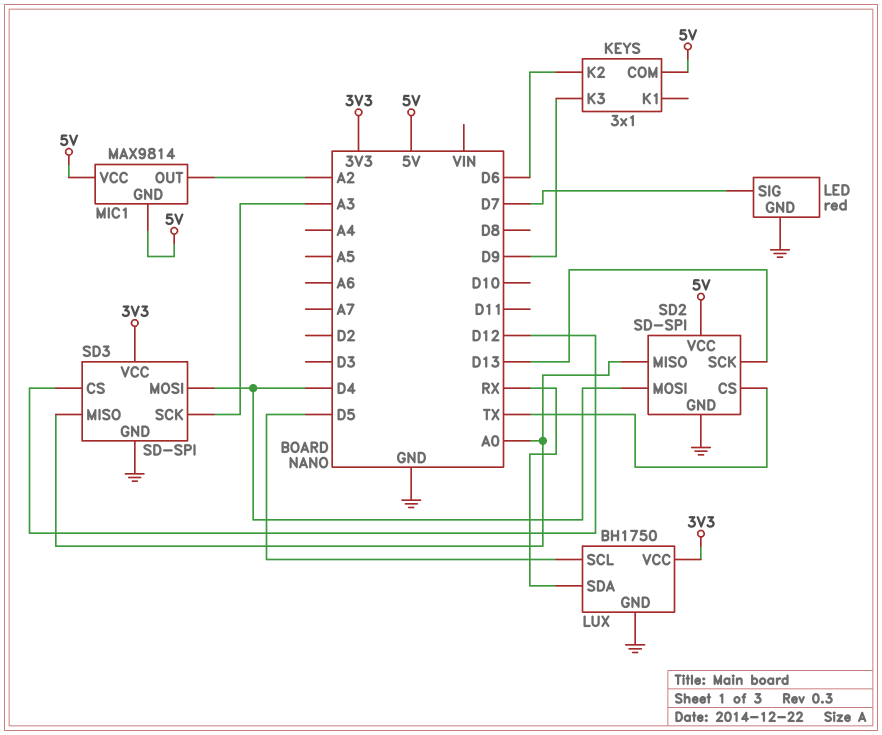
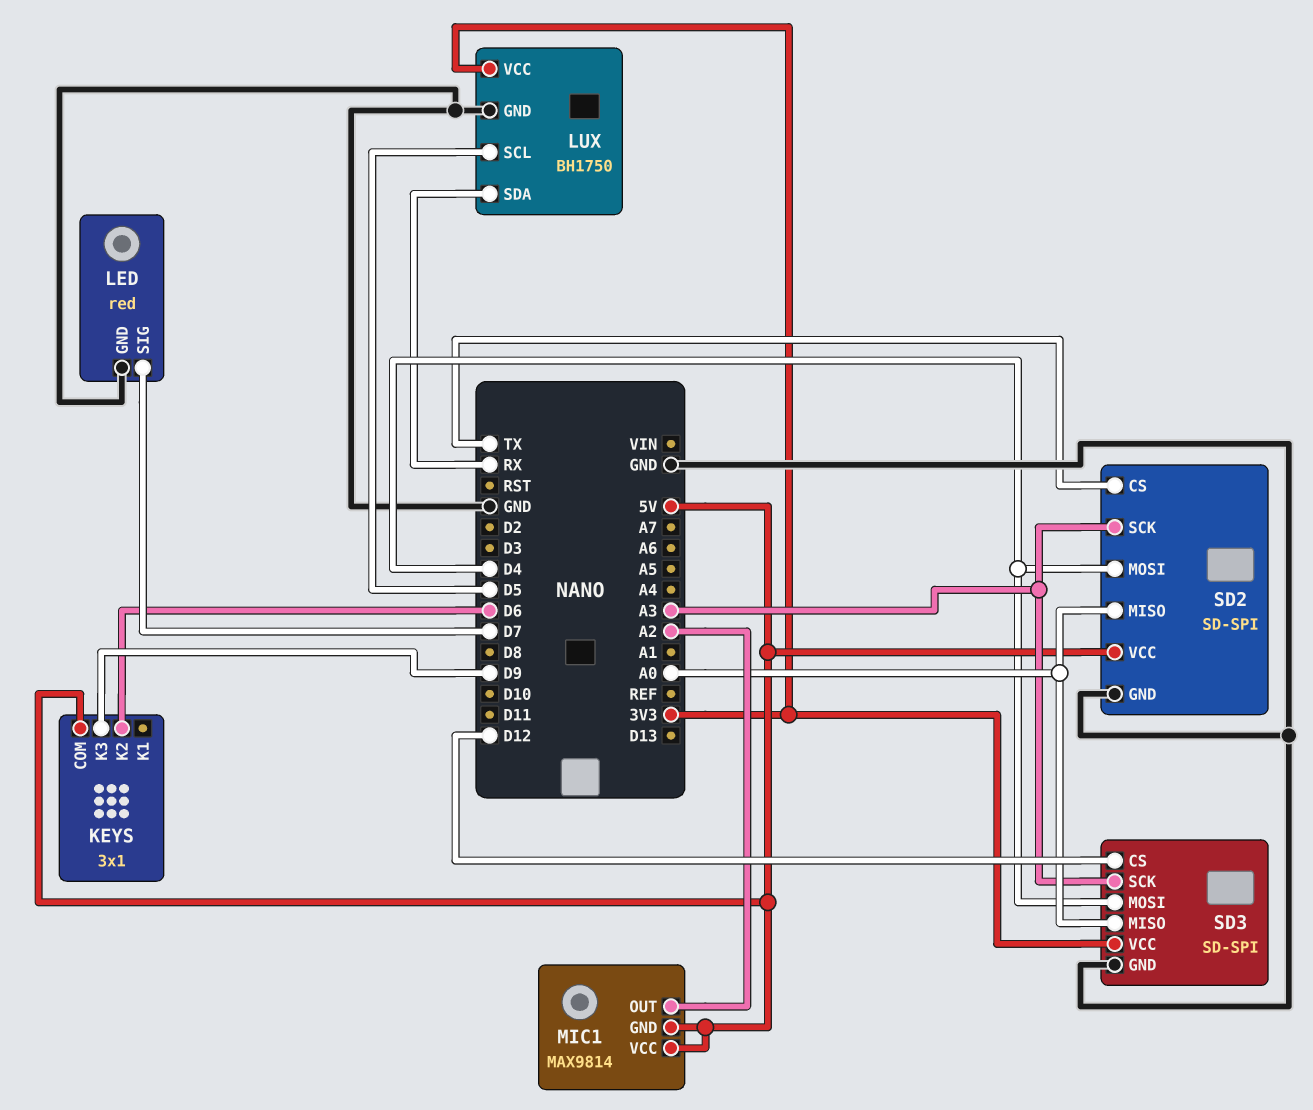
SD2 pin SCK: D13 -> A3

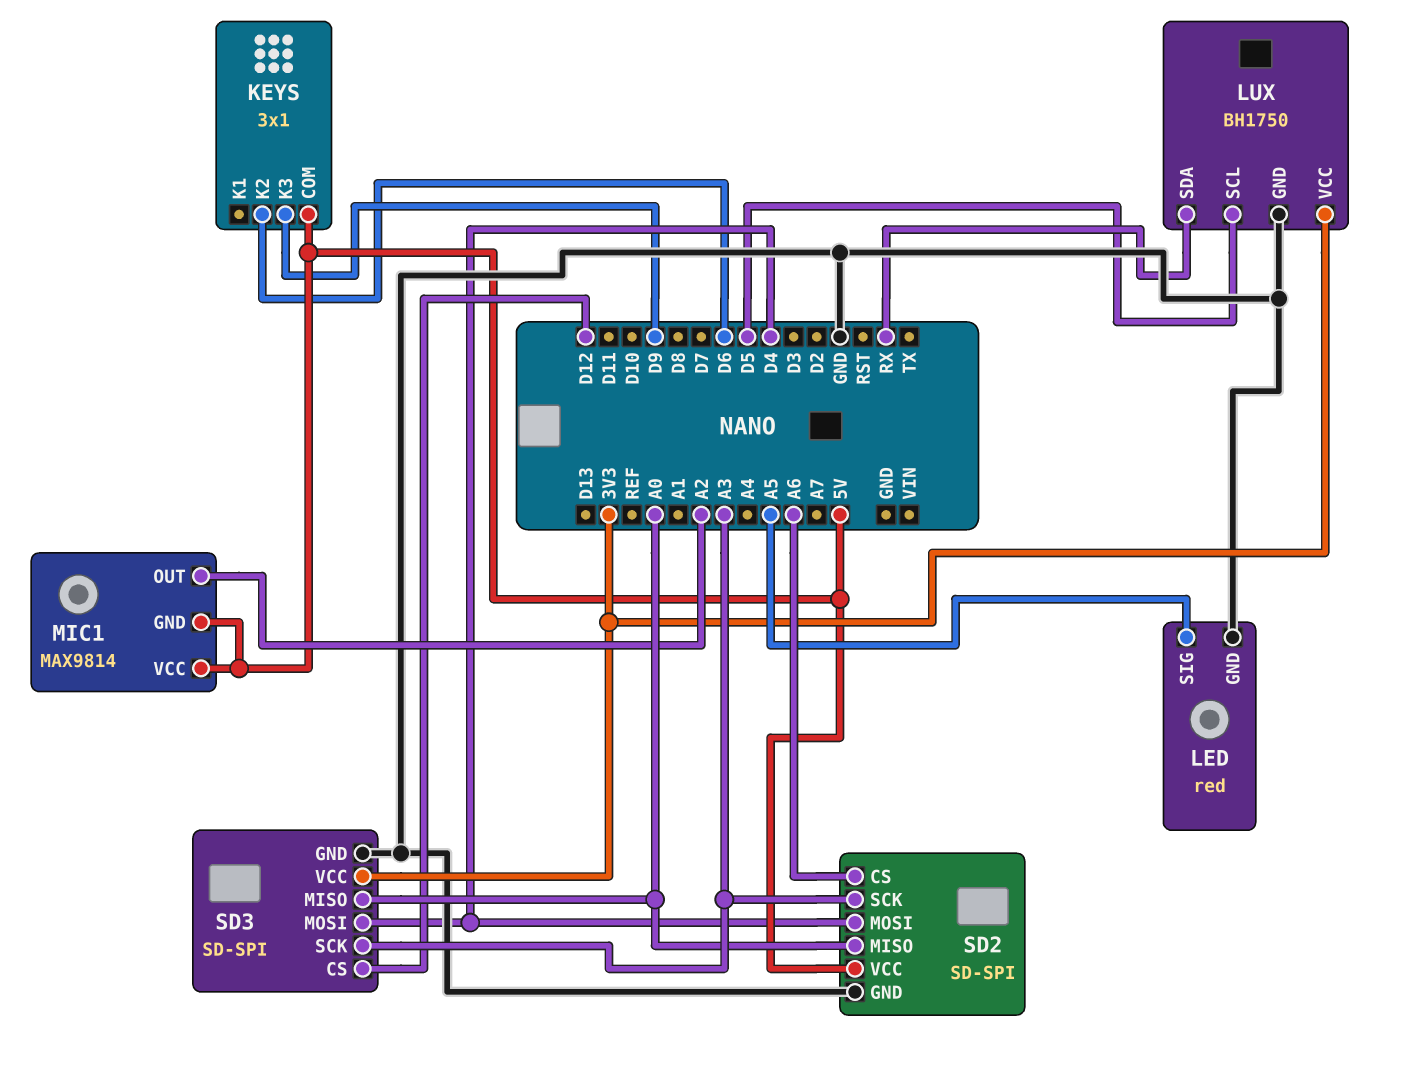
LED pin SIG: D7 -> A5
SD2 pin CS: TX -> A6

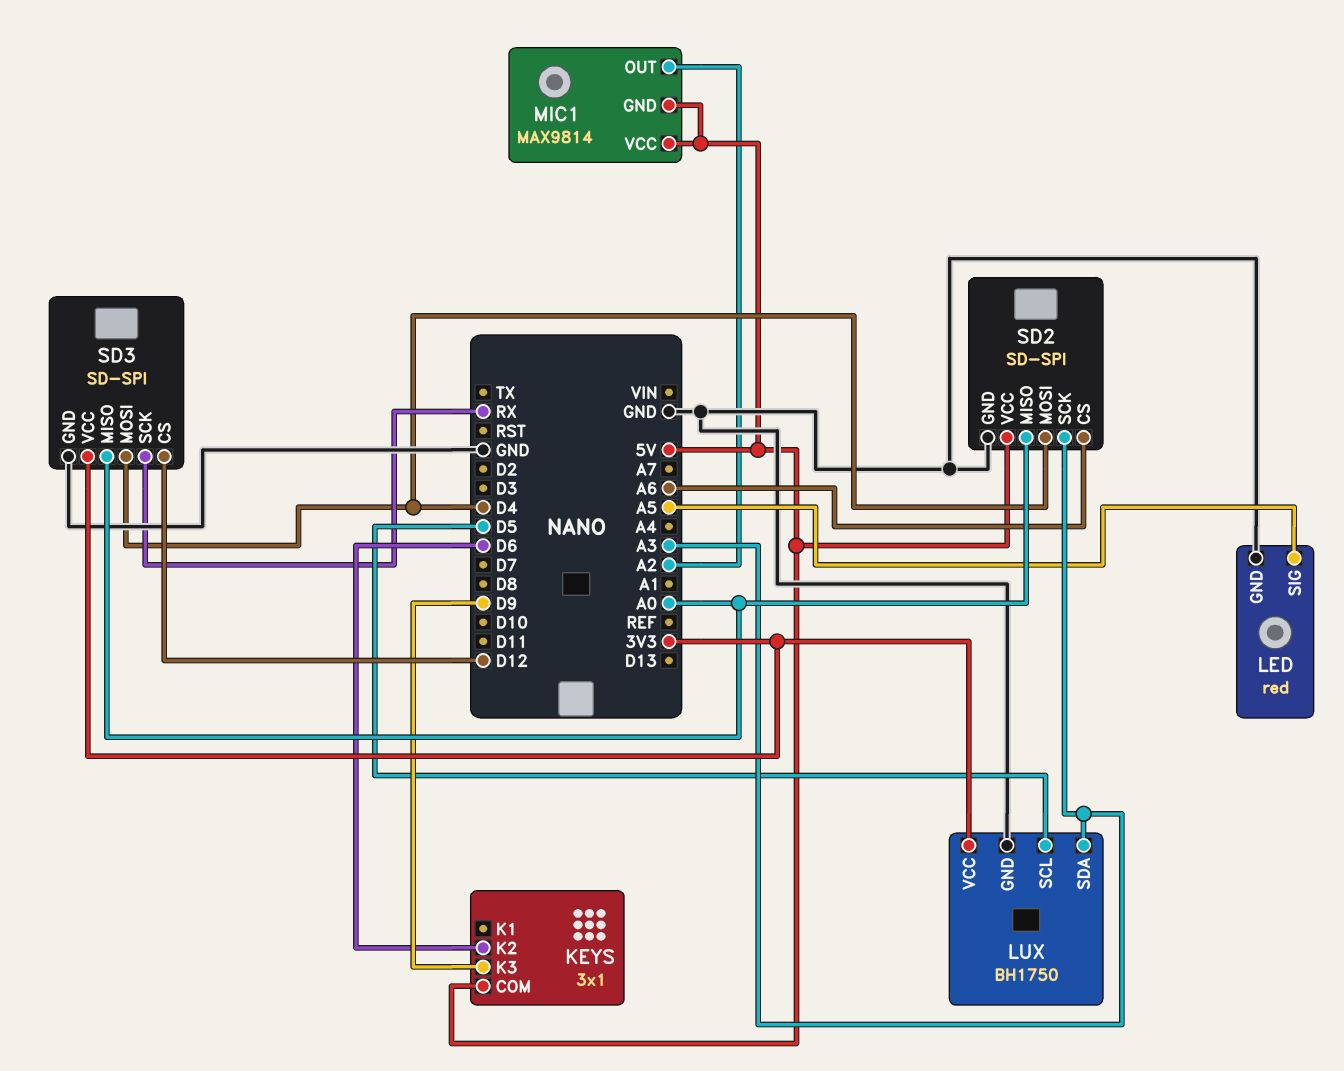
LUX pin SDA: RX -> A3
SD3 pin SCK: A3 -> RX

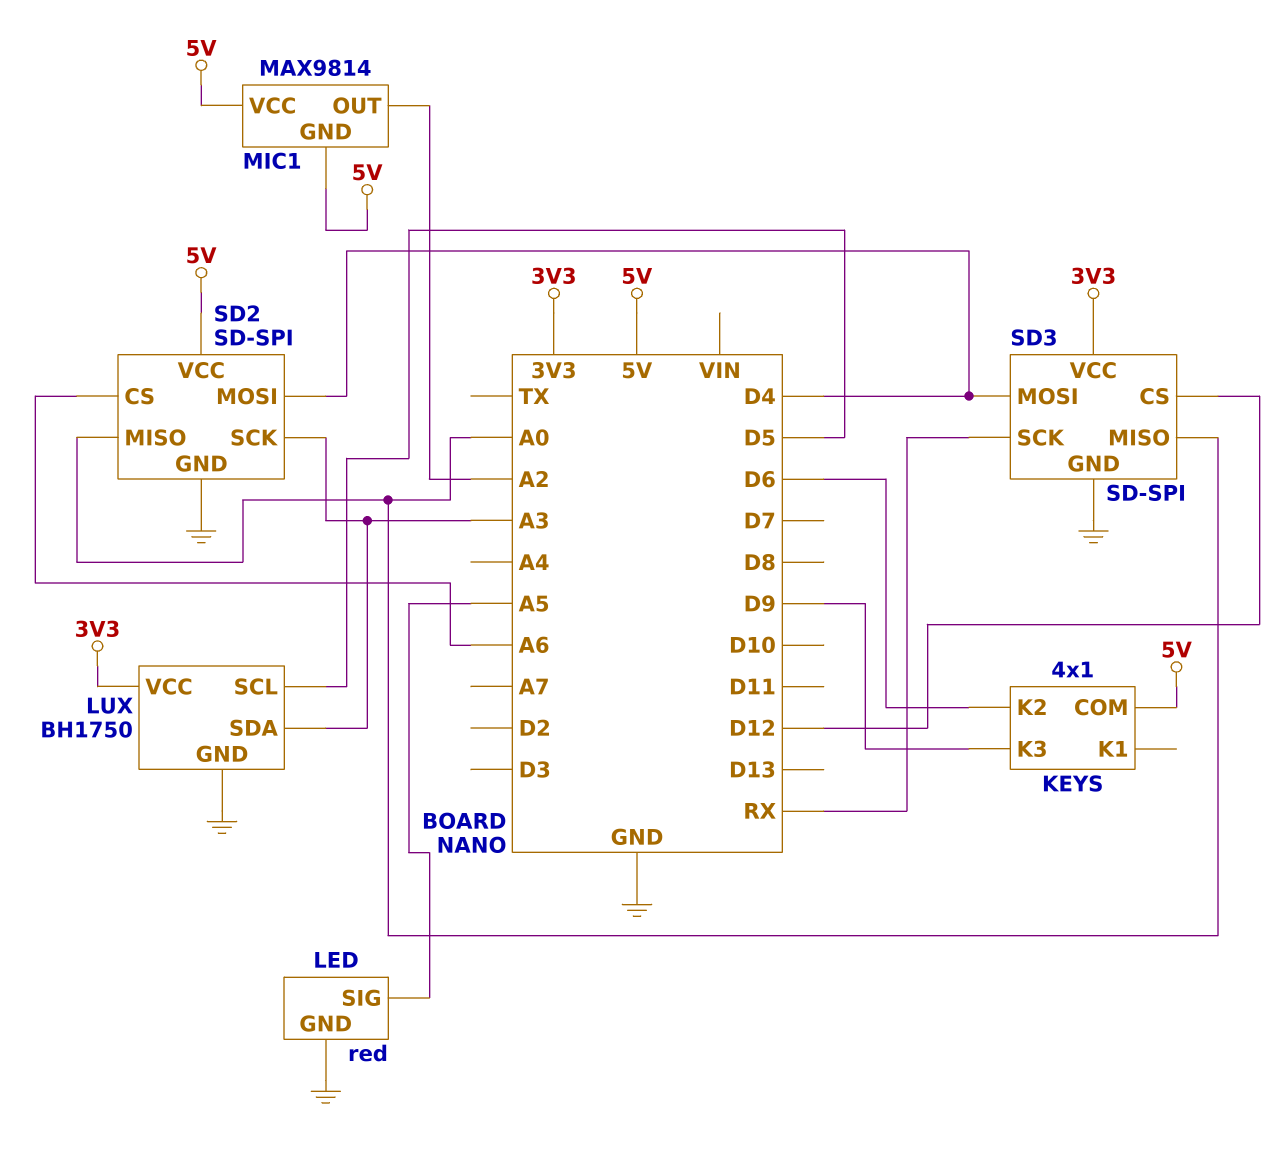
KEYS: 3x1 -> 4x1

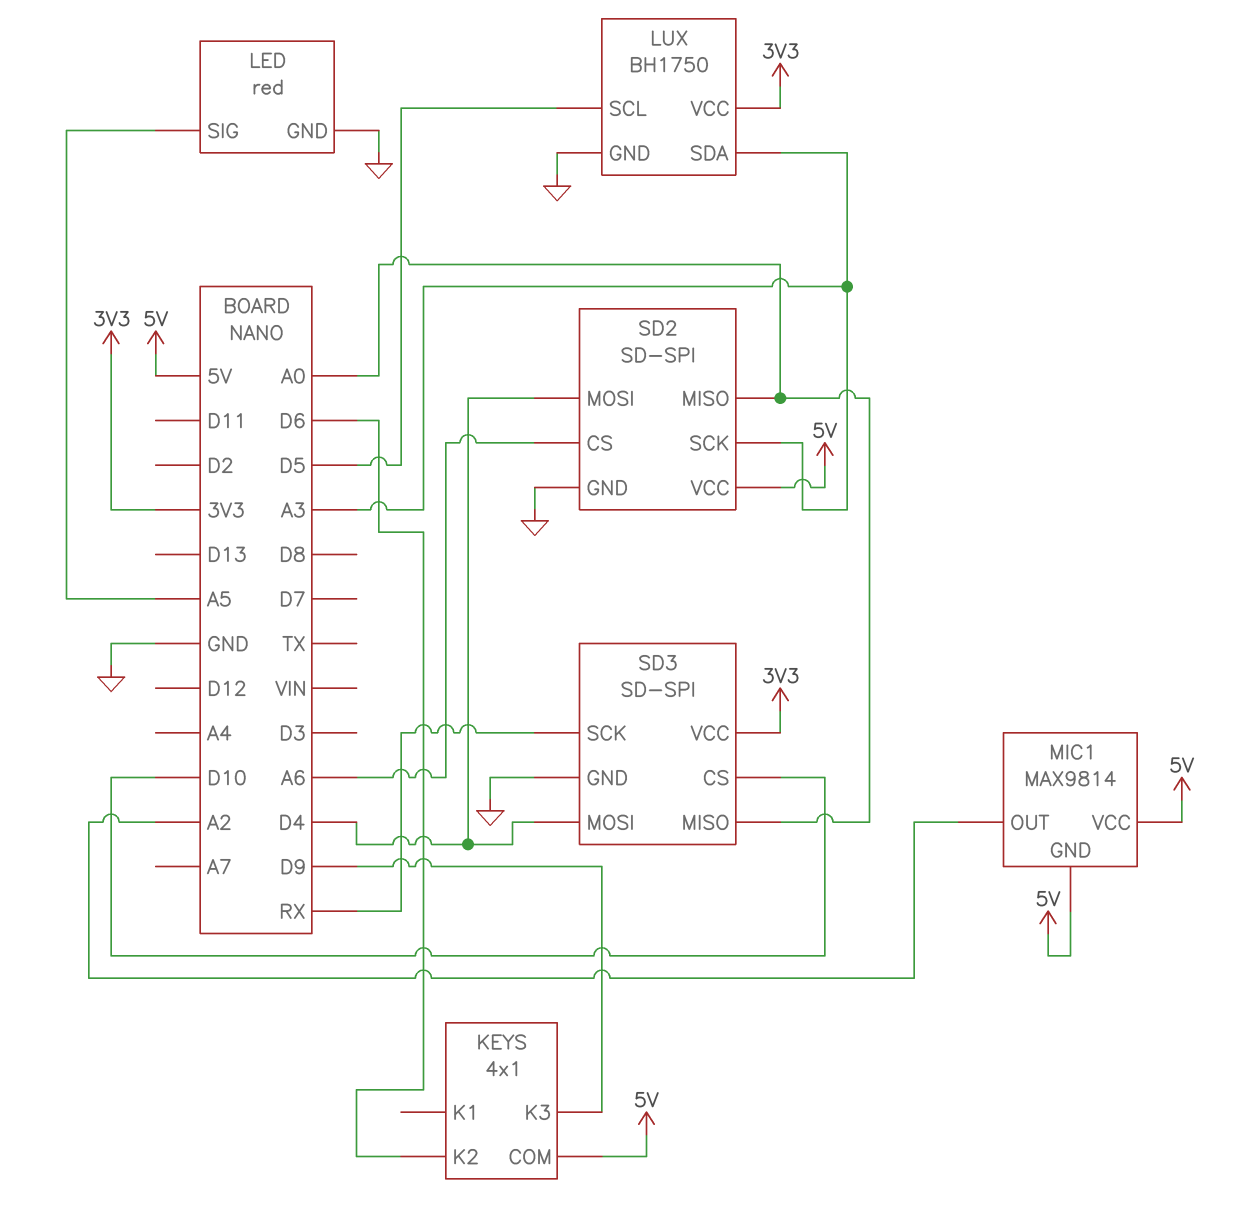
SD3 pin CS: D12 -> D10

